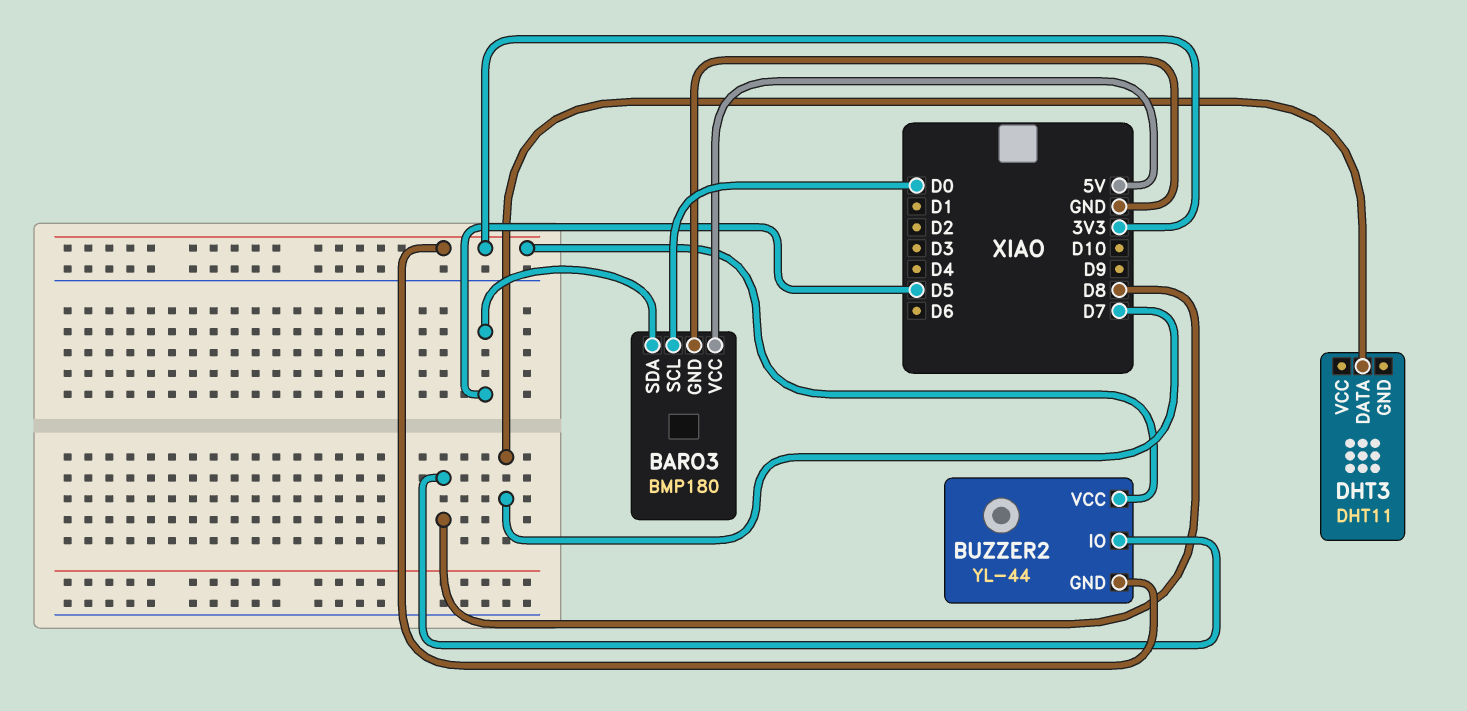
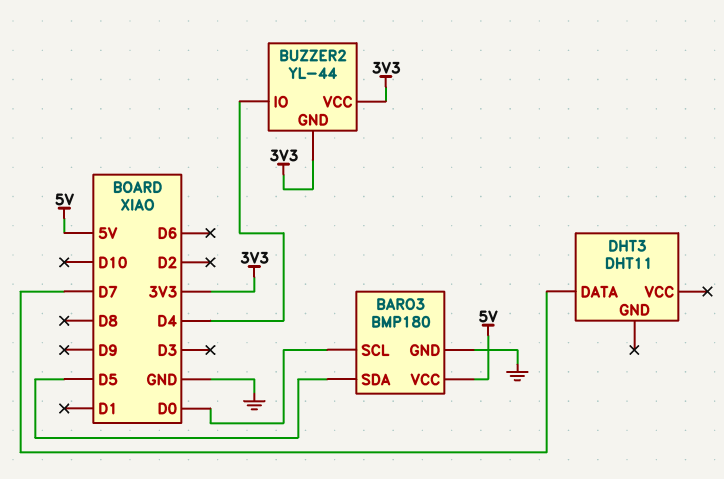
BUZZER2 pin IO: D8 -> D4

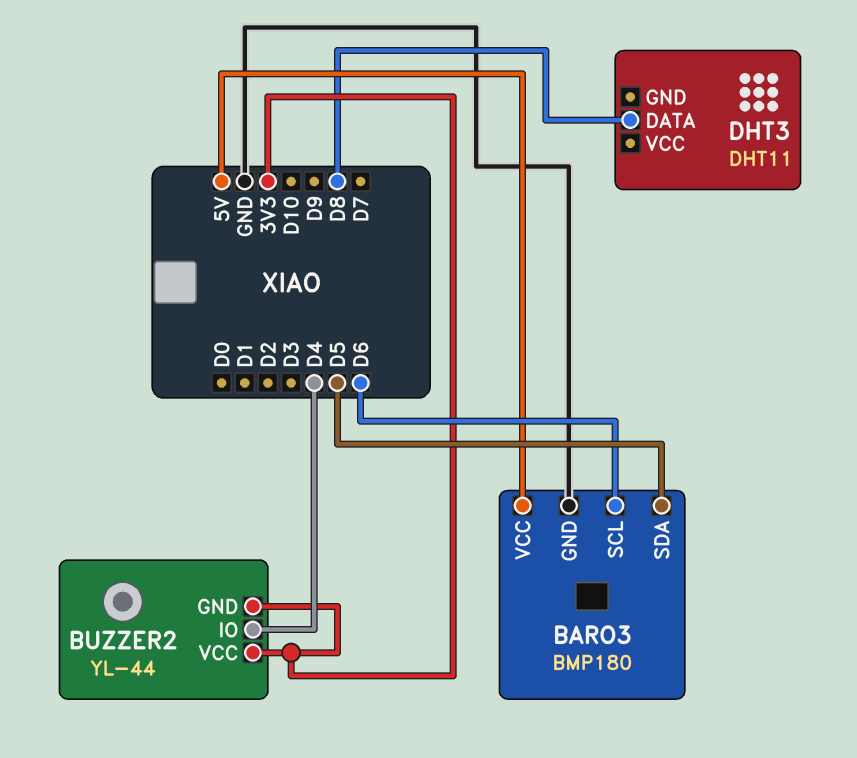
BARO3 pin SCL: D0 -> D6
DHT3 pin DATA: D7 -> D8

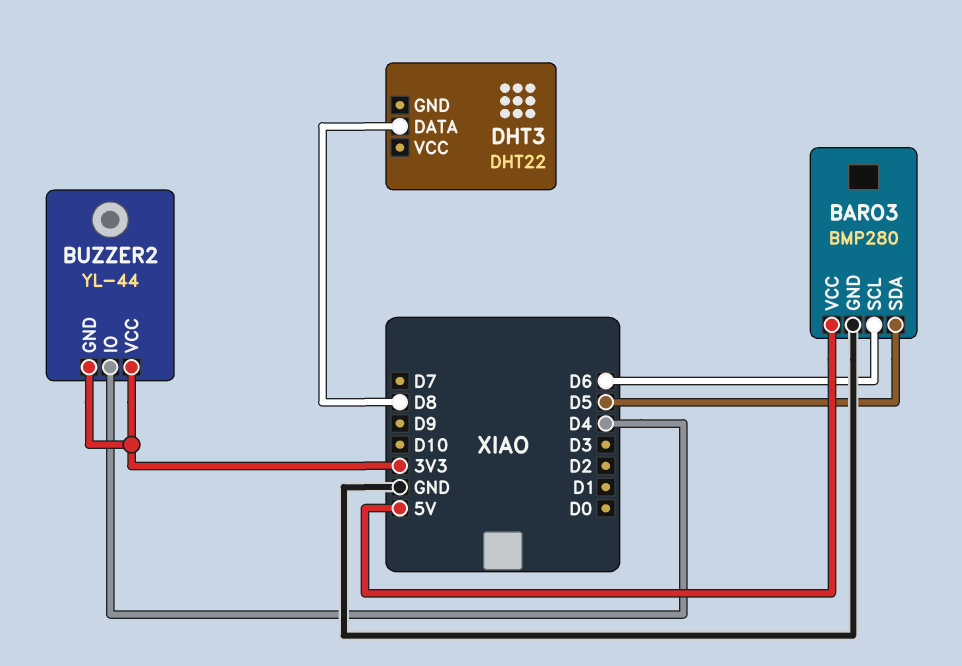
BARO3: BMP180 -> BMP280
DHT3: DHT11 -> DHT22

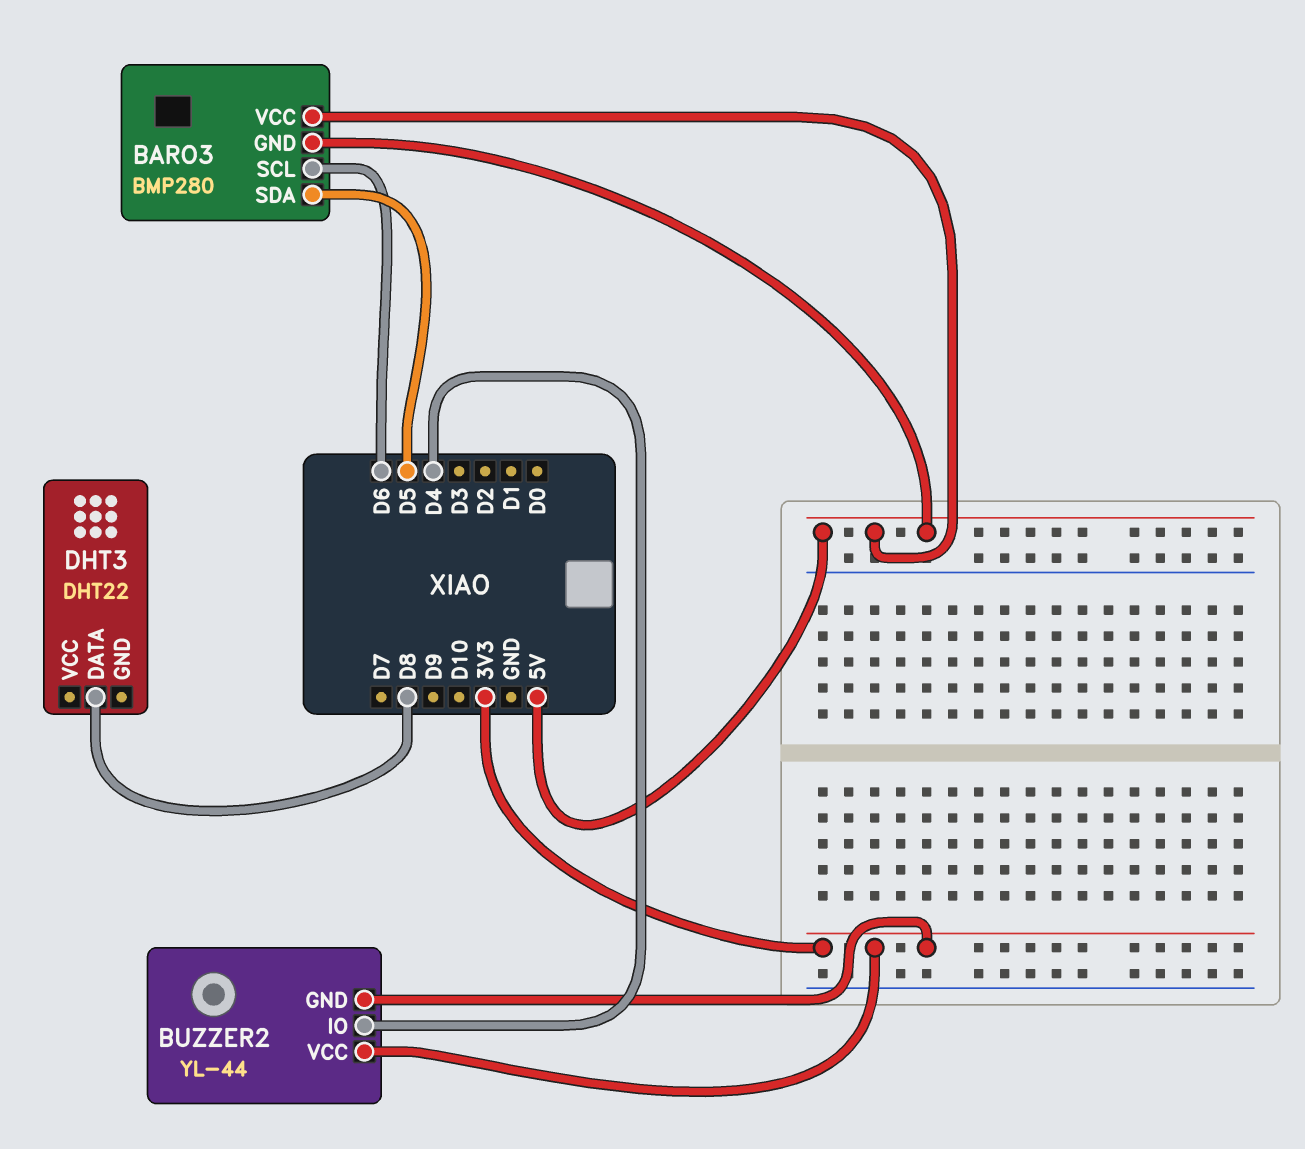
BARO3 pin GND: GND -> 5V

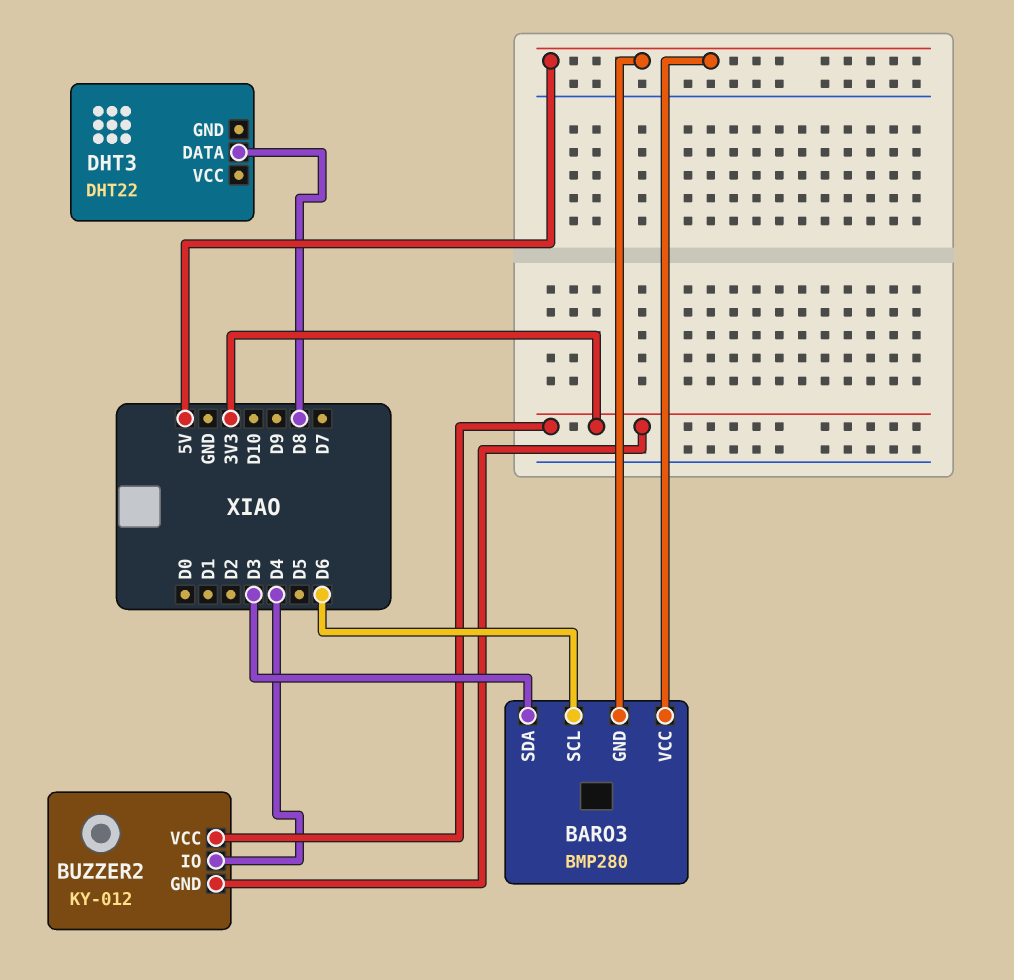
BARO3 pin SDA: D5 -> D3
BUZZER2: YL-44 -> KY-012

